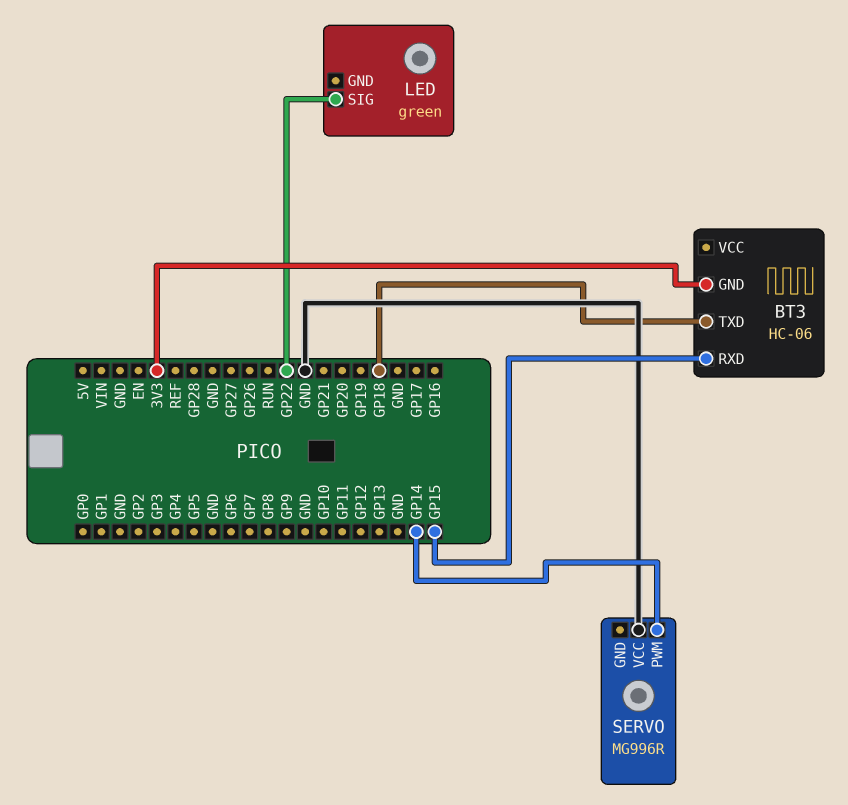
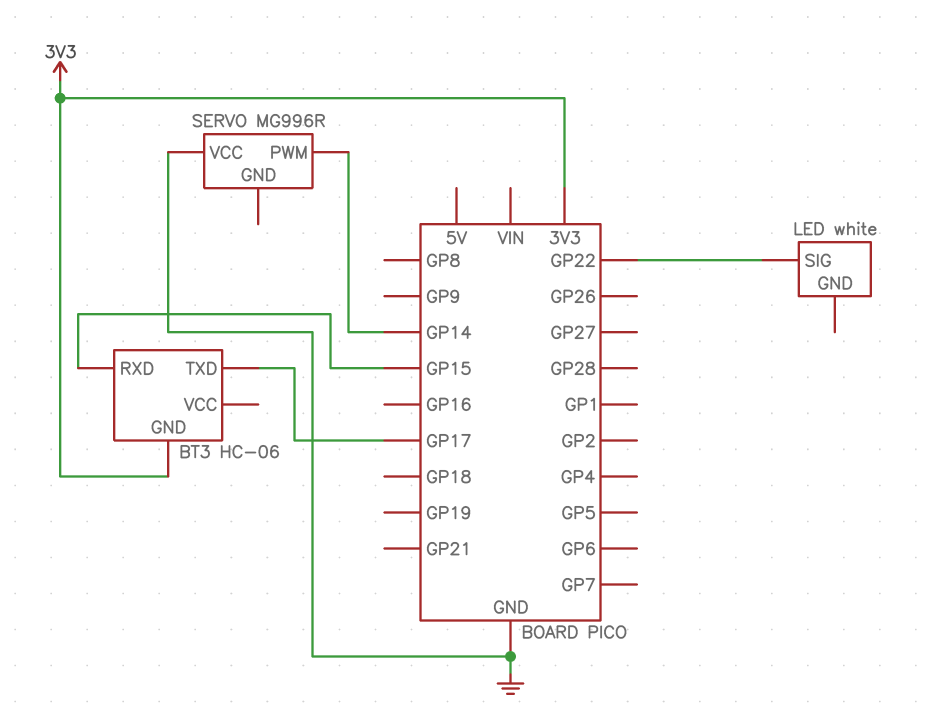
BT3 pin TXD: GP18 -> GP17
LED: green -> white

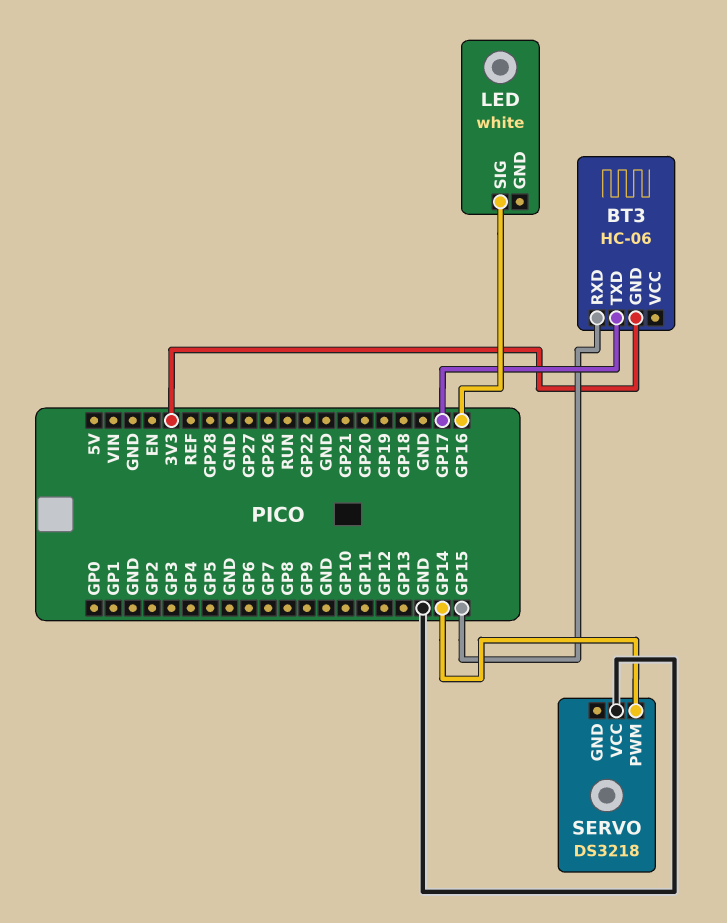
LED pin SIG: GP22 -> GP16
SERVO: MG996R -> DS3218

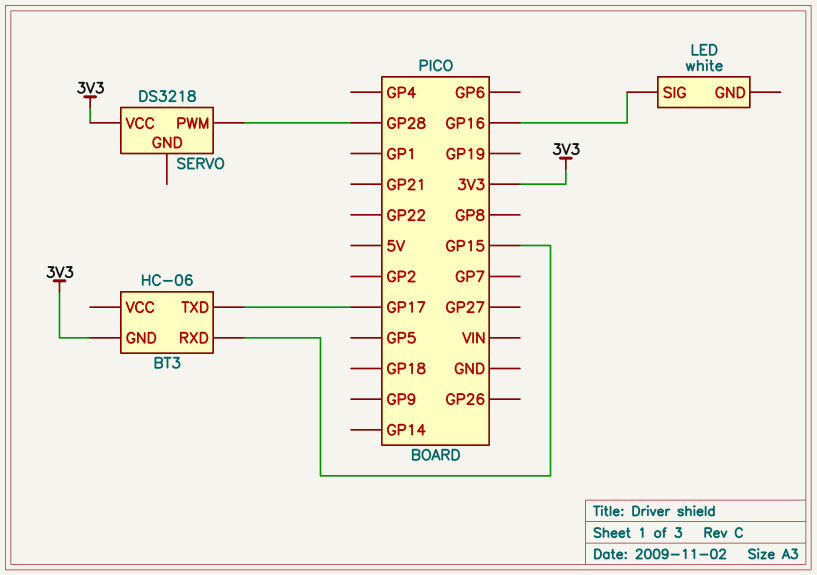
SERVO pin PWM: GP14 -> GP28
SERVO pin VCC: GND -> 3V3

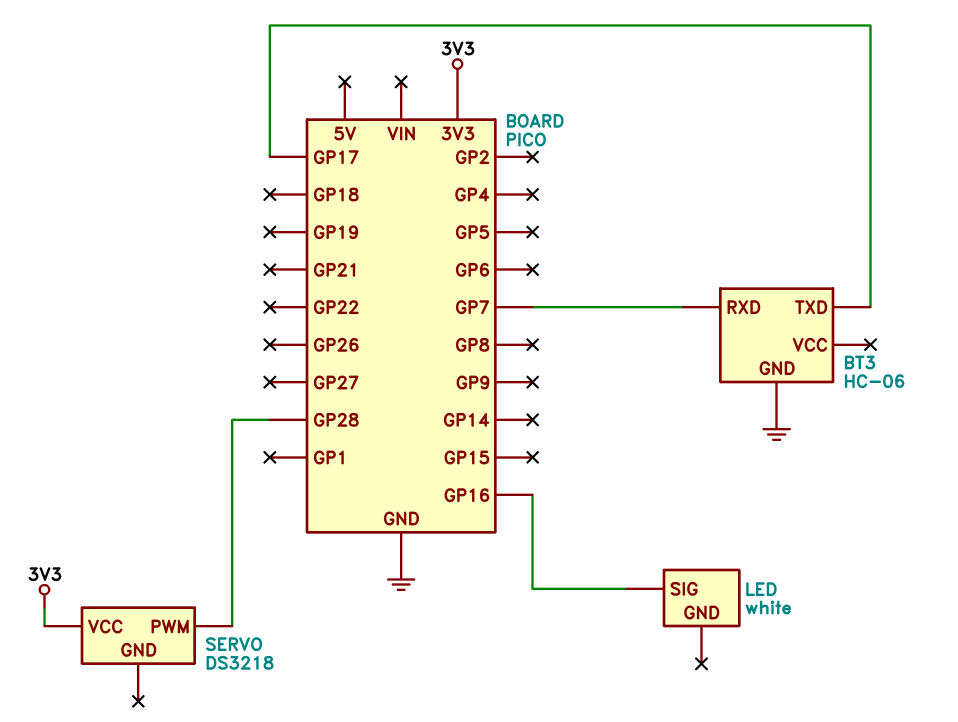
BT3 pin GND: 3V3 -> GND
BT3 pin RXD: GP15 -> GP7

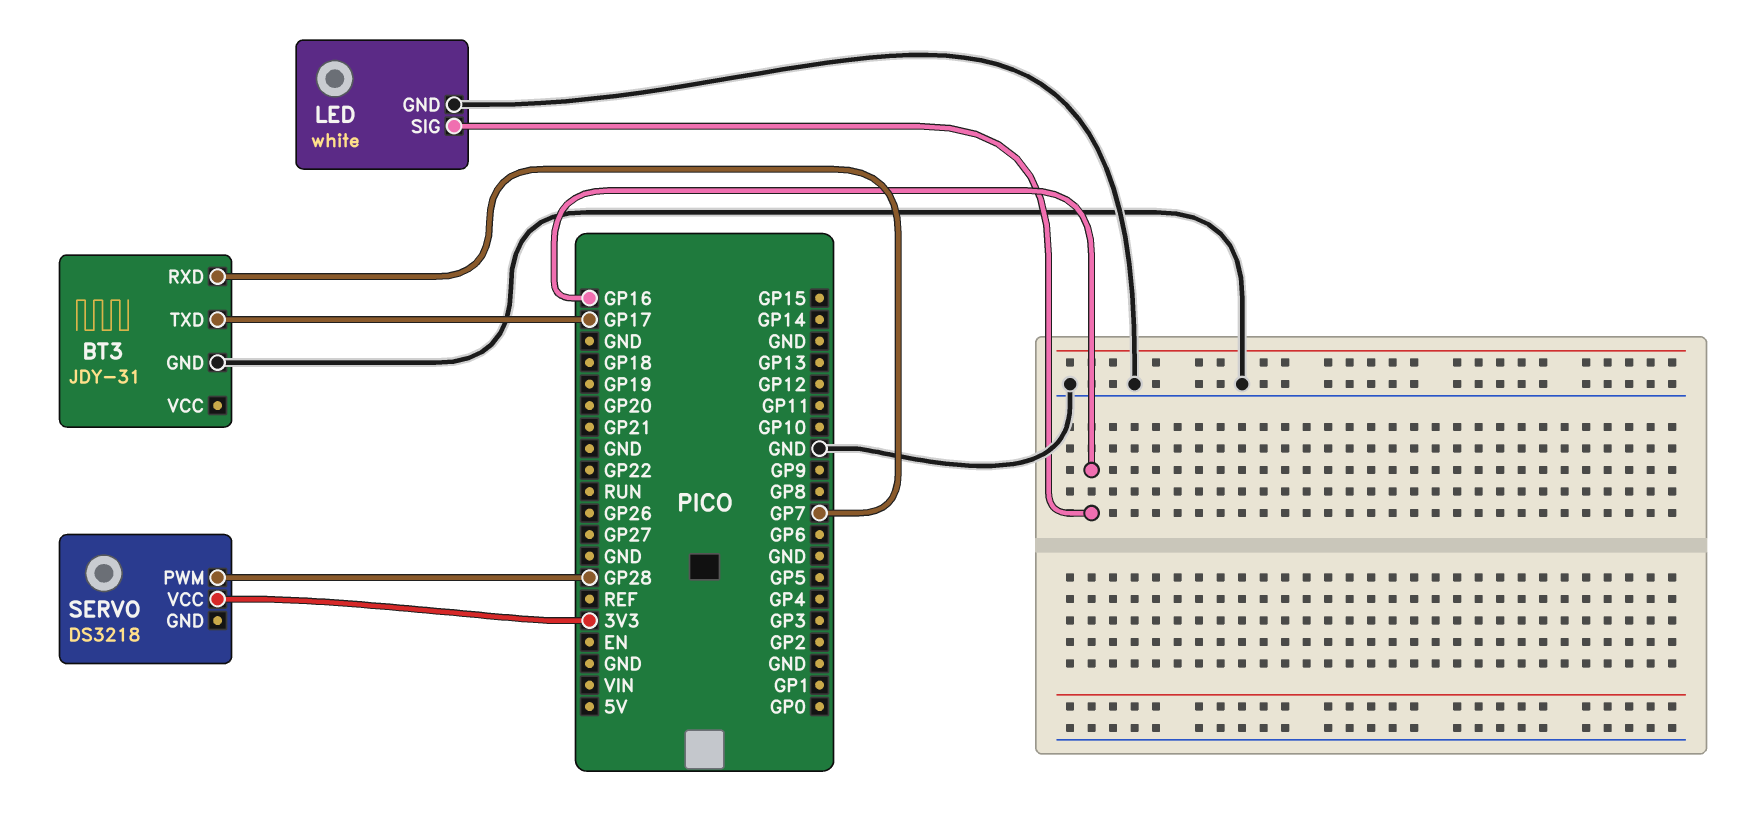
BT3: HC-06 -> JDY-31
LED pin GND: none -> GND

